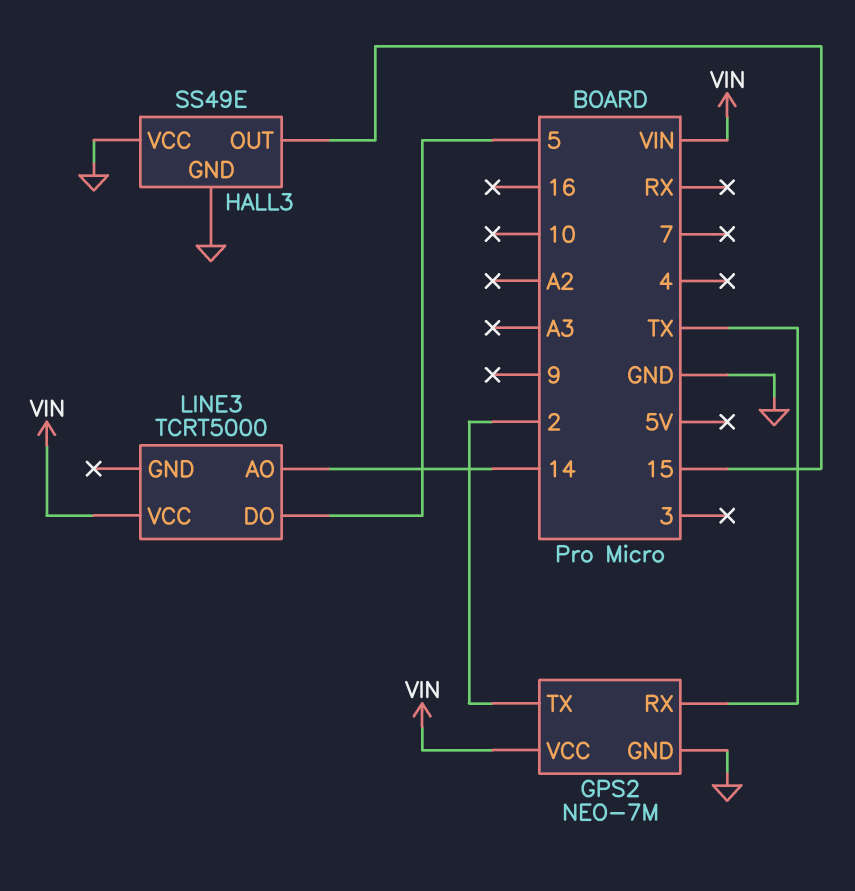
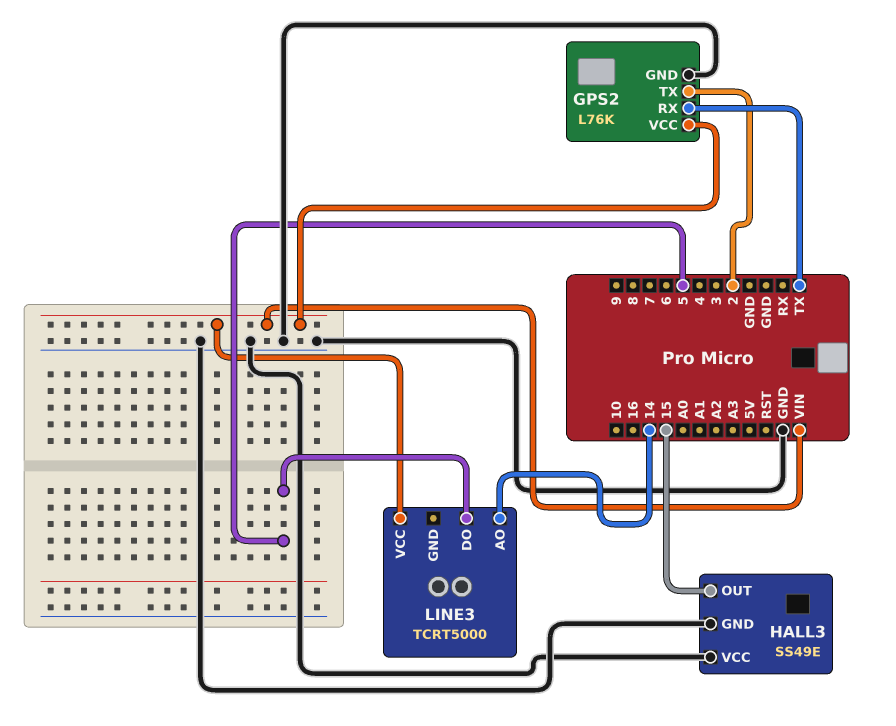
GPS2: NEO-7M -> L76K

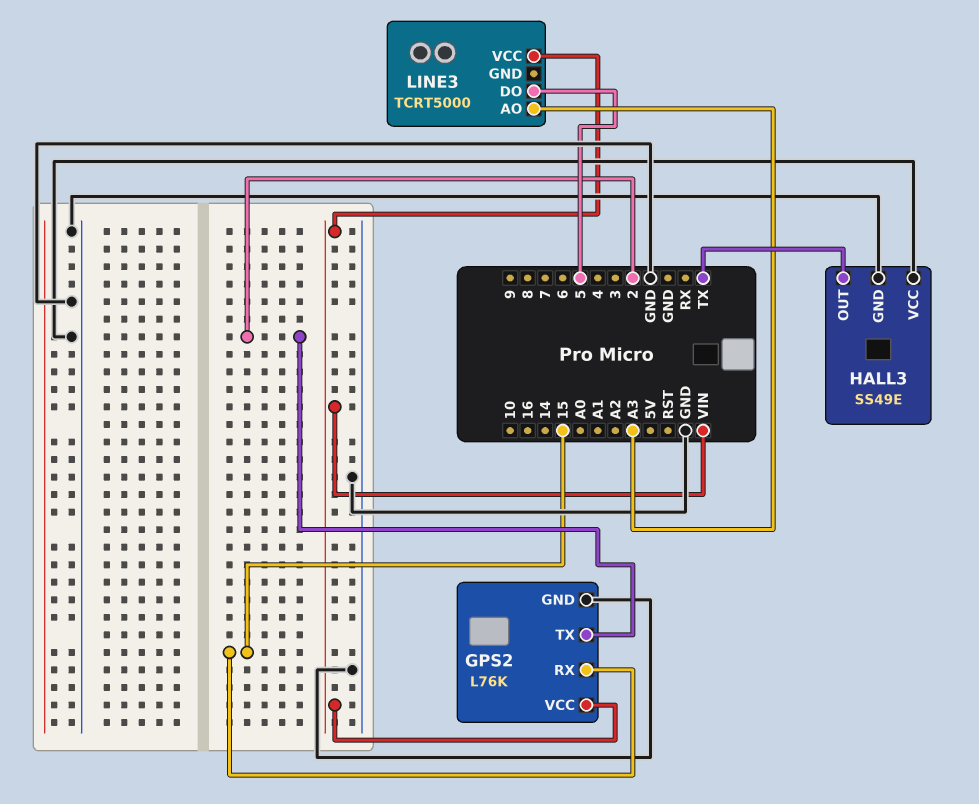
GPS2 pin RX: TX -> 15
HALL3 pin OUT: 15 -> TX
LINE3 pin AO: 14 -> A3

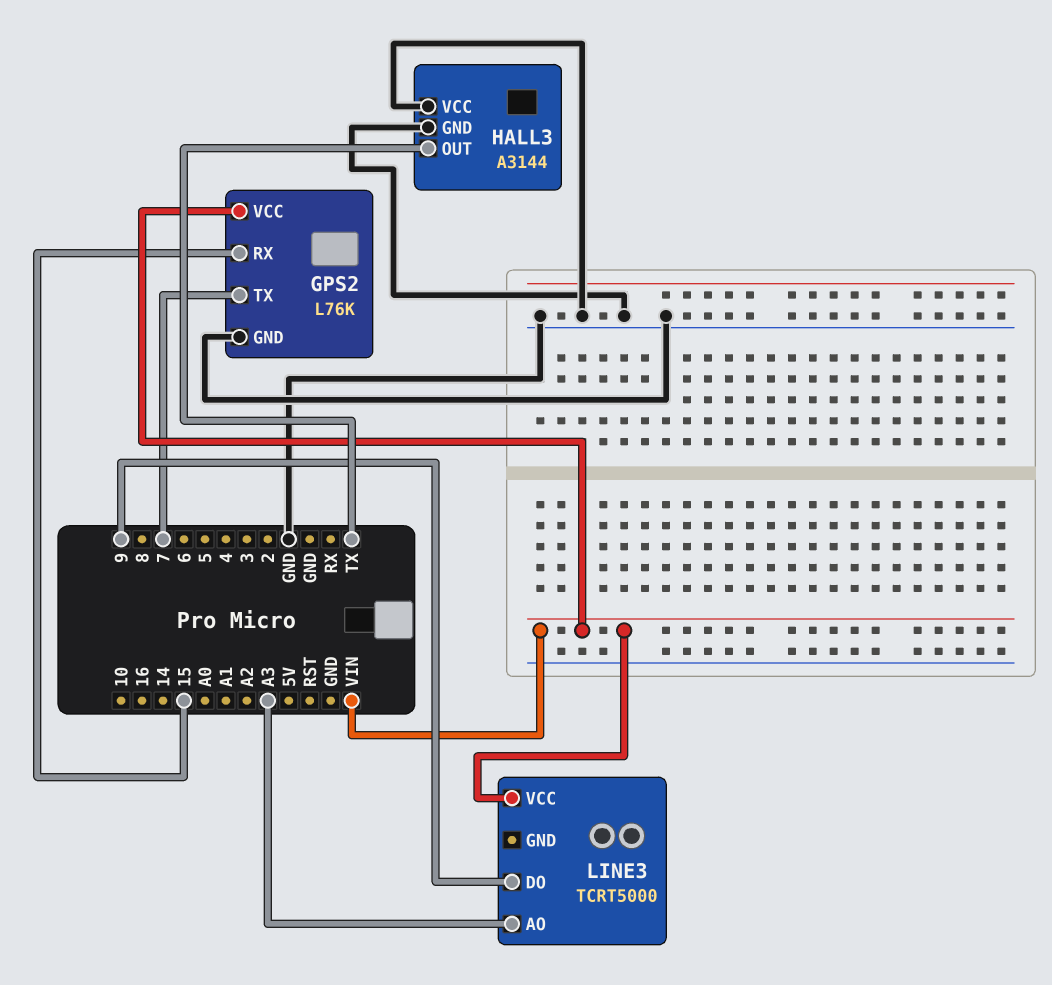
GPS2 pin TX: 2 -> 7
HALL3: SS49E -> A3144
LINE3 pin DO: 5 -> 9

